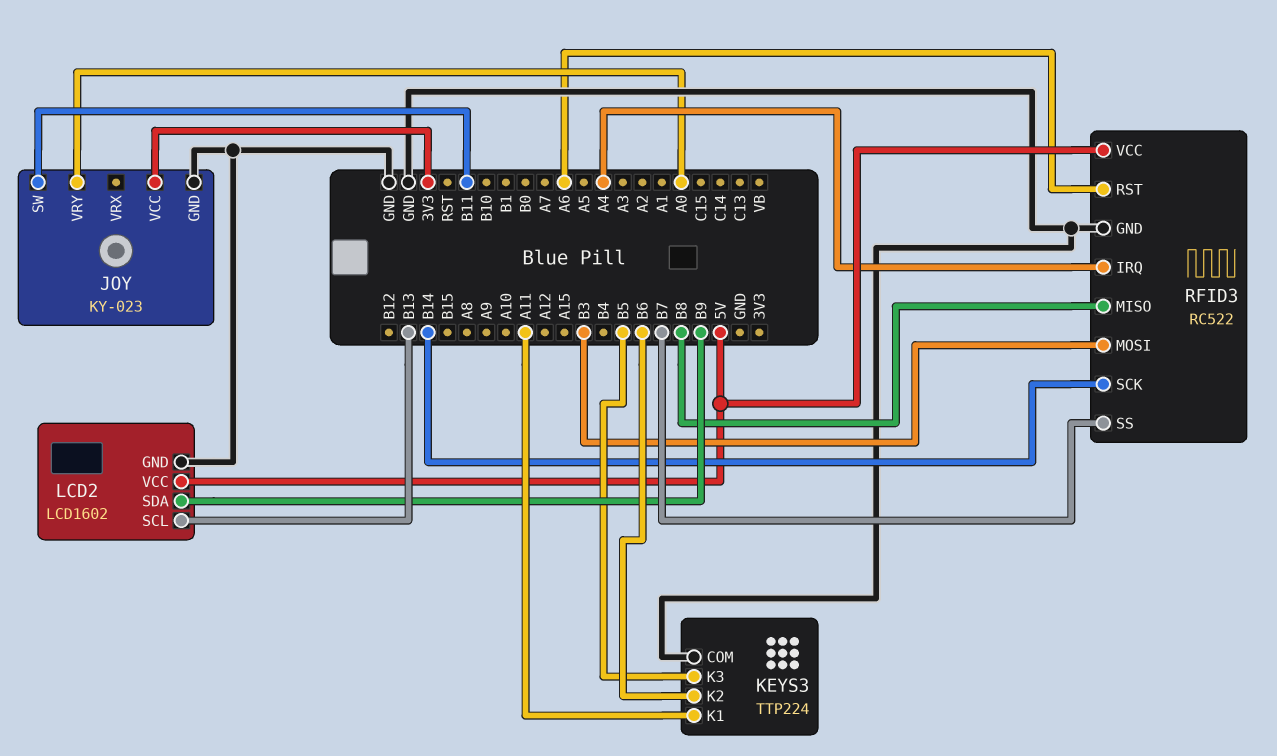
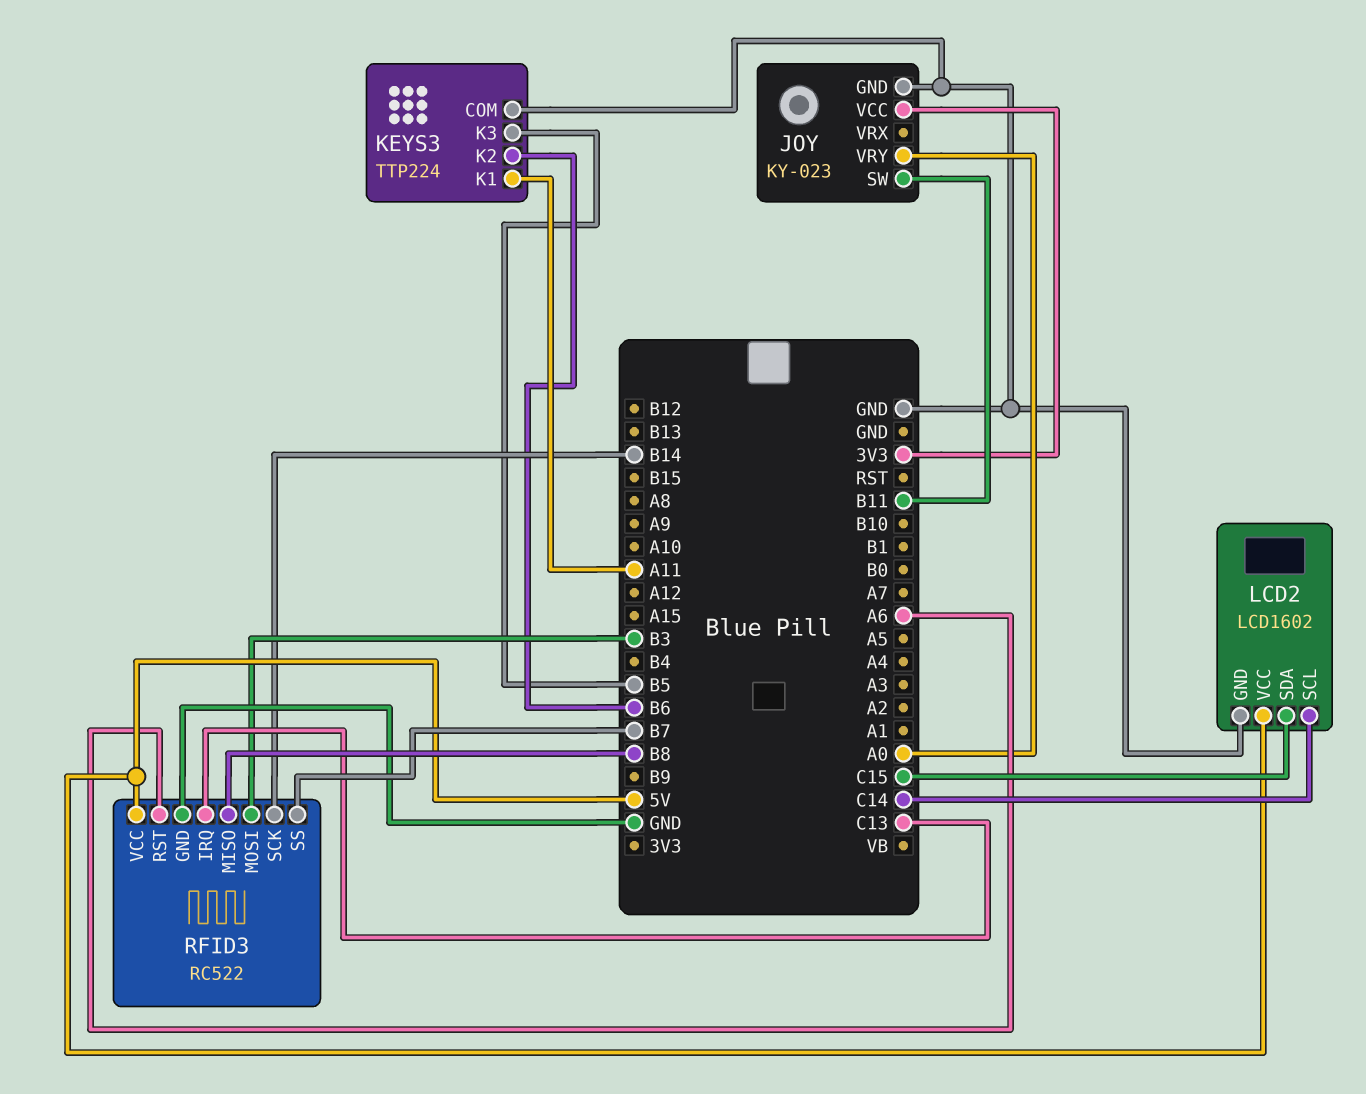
LCD2 pin SCL: B13 -> C14
LCD2 pin SDA: B9 -> C15
RFID3 pin IRQ: A4 -> C13

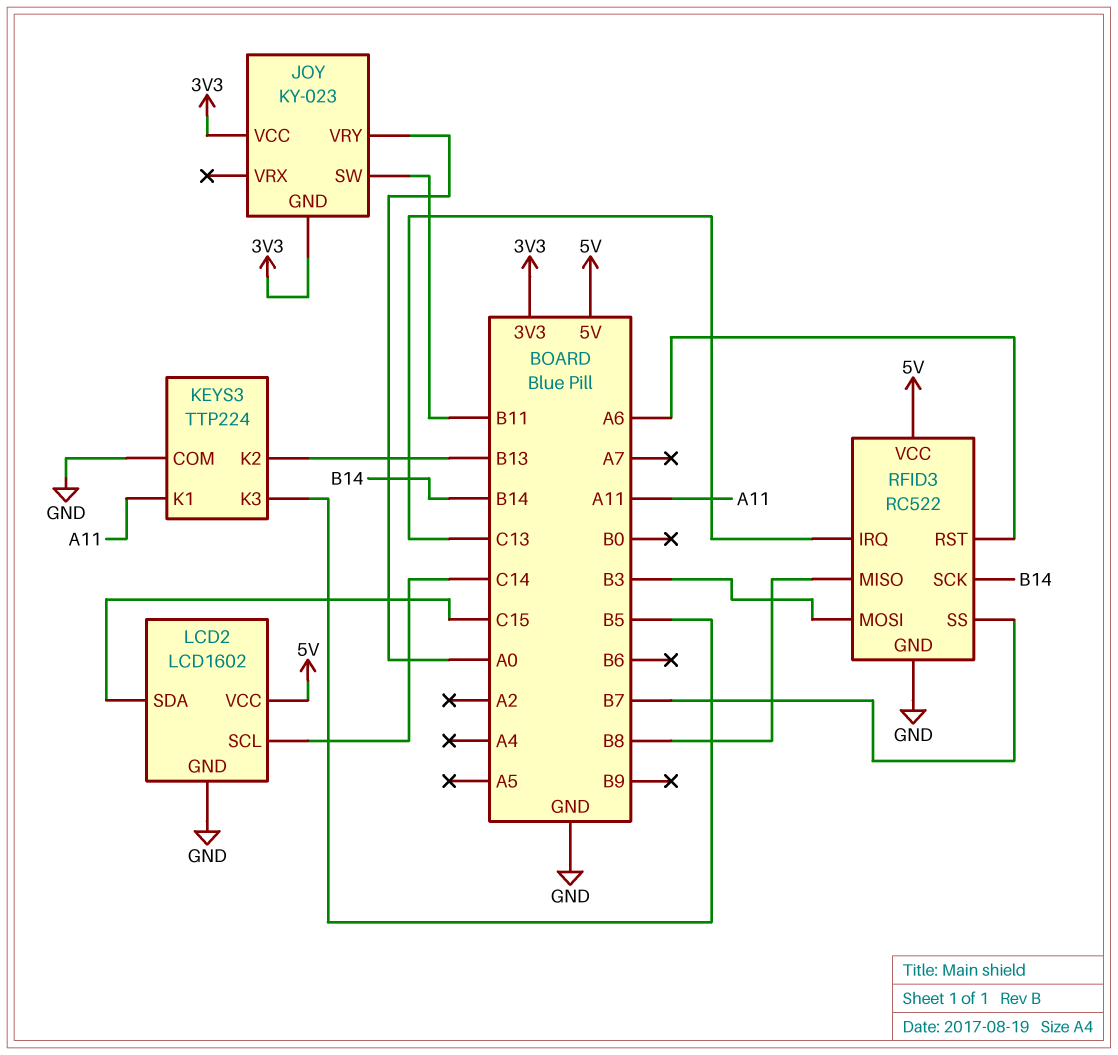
JOY pin GND: GND -> 3V3
KEYS3 pin K2: B6 -> B13

